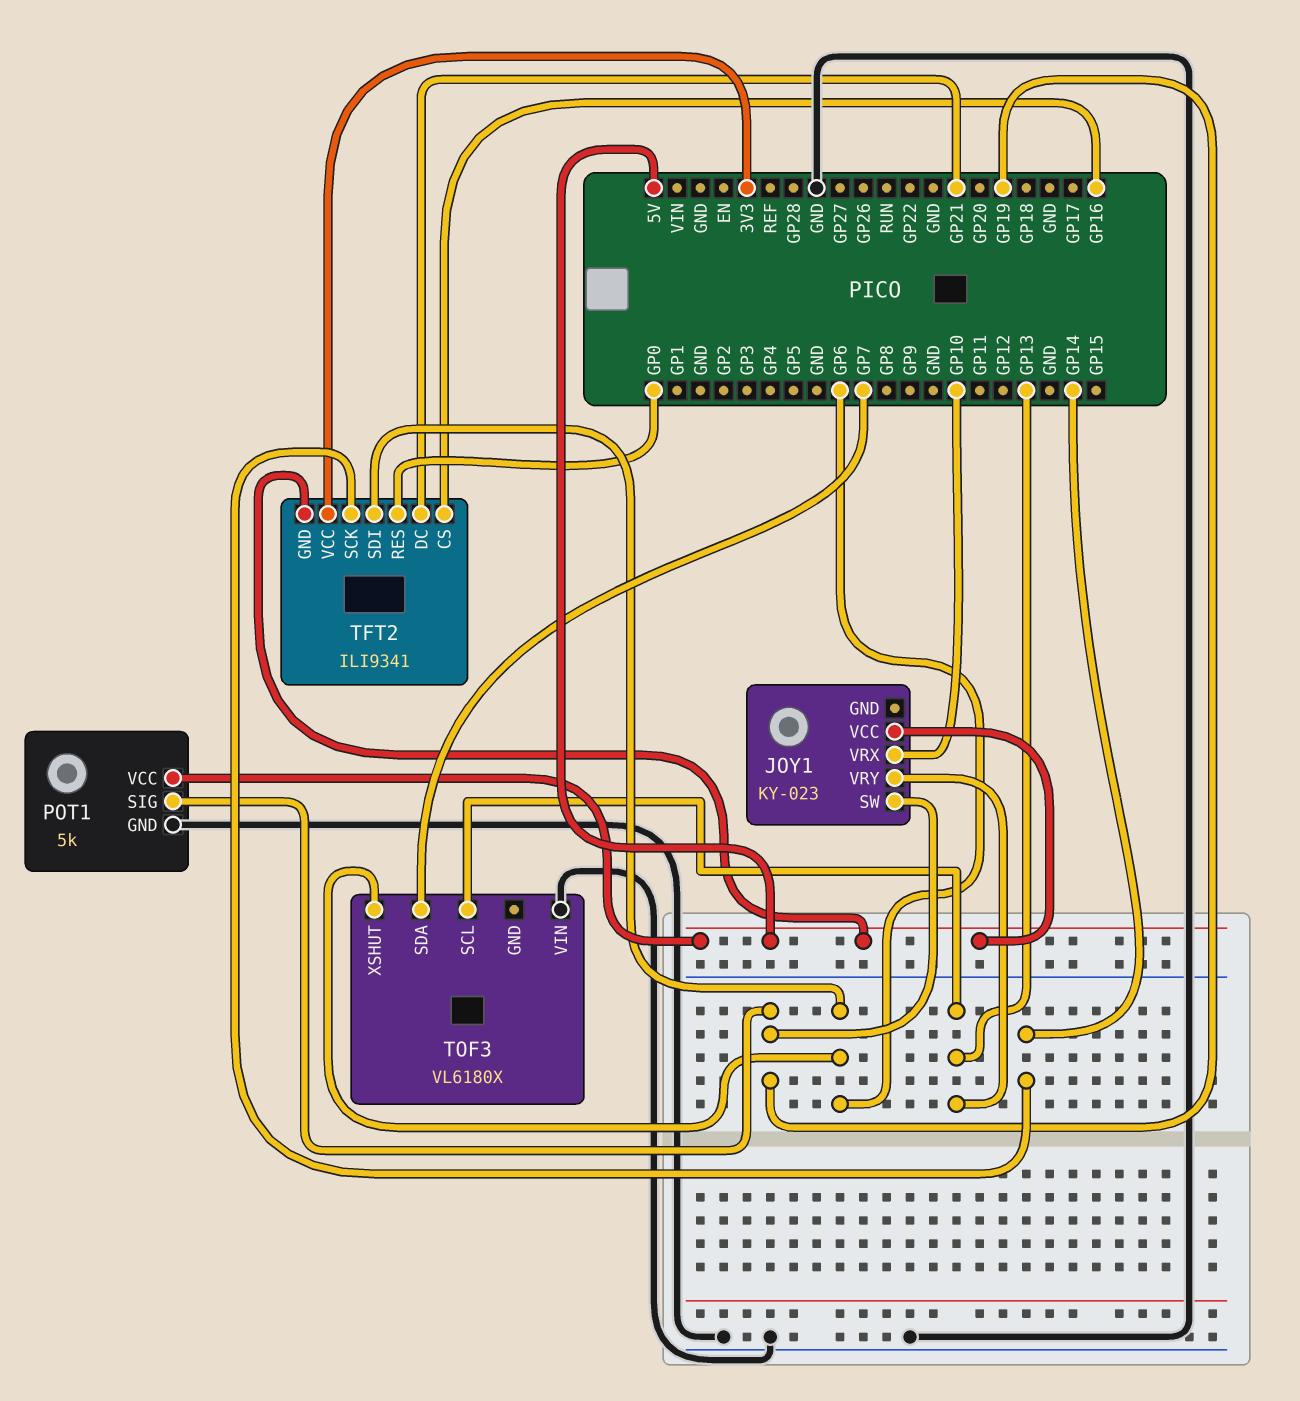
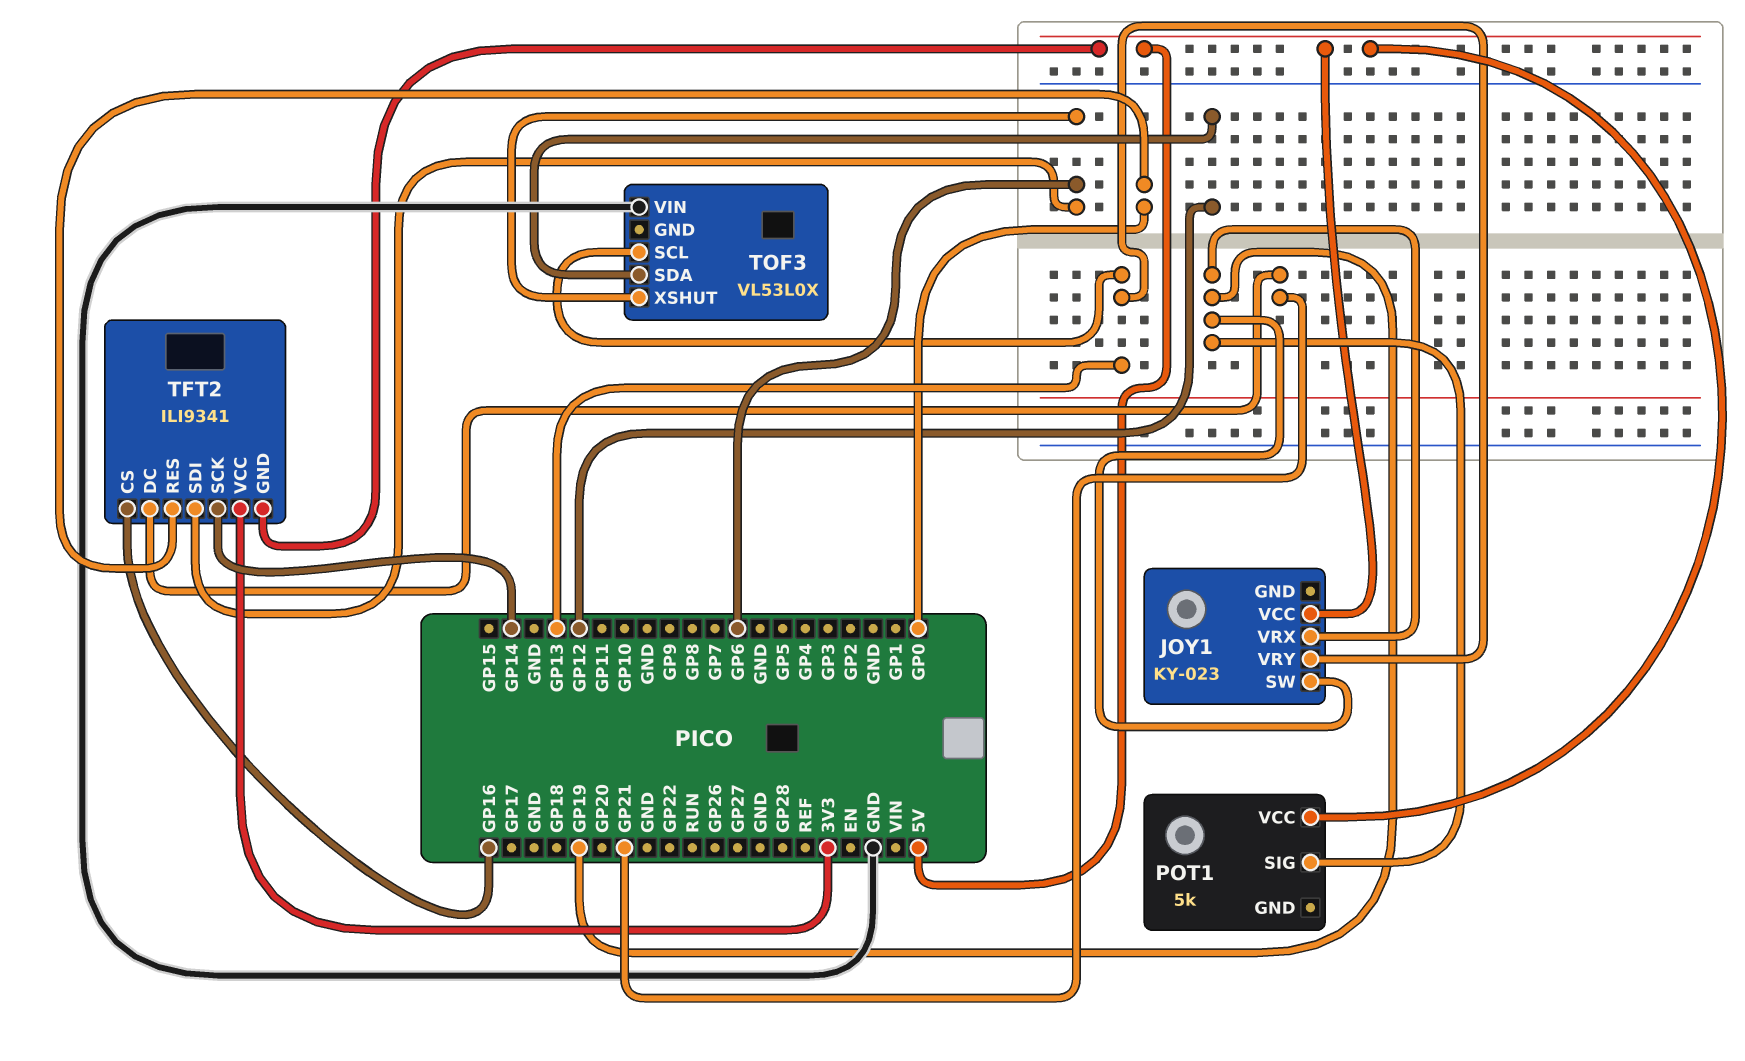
JOY1 pin VRX: GP10 -> GP19
POT1 pin GND: GND -> none
TOF3: VL6180X -> VL53L0X
TOF3 pin SDA: GP7 -> GP12

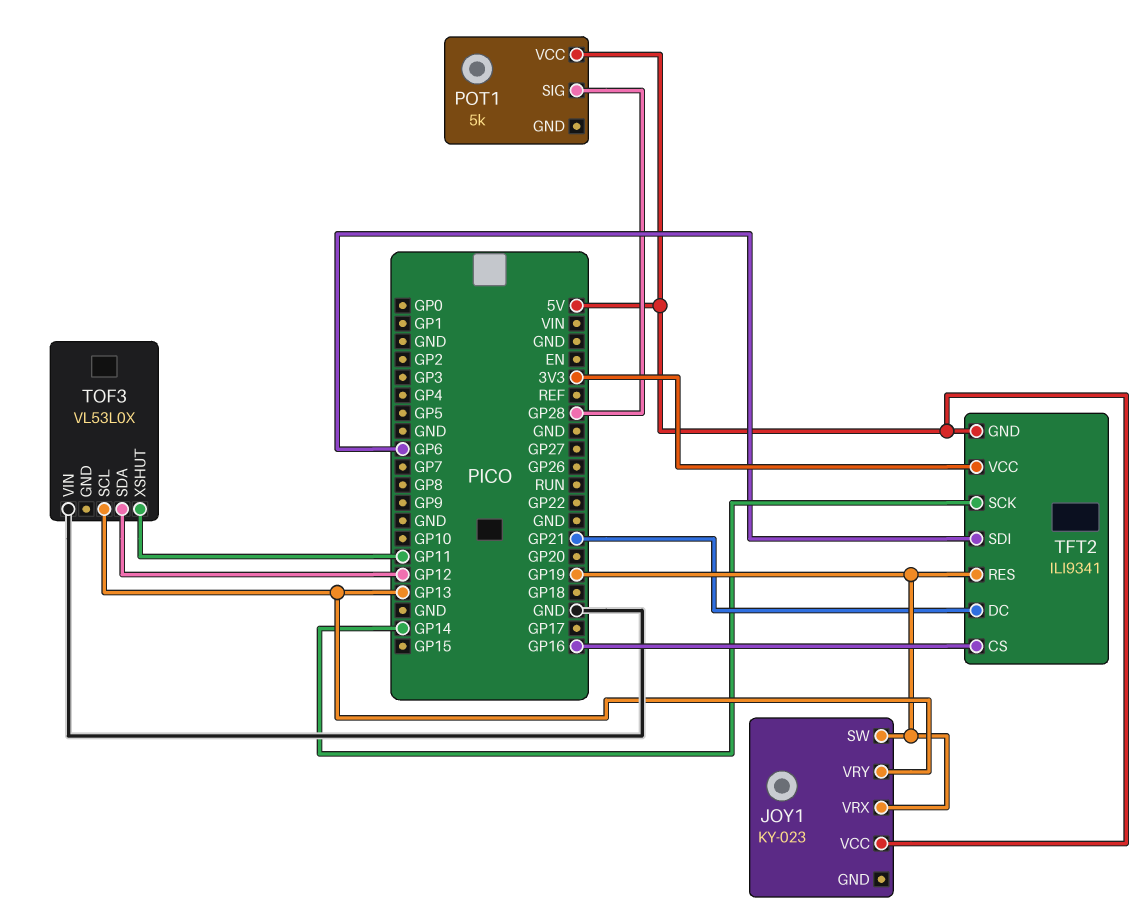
POT1 pin SIG: GP19 -> GP28
TFT2 pin RES: GP0 -> GP19
TOF3 pin XSHUT: GP6 -> GP11

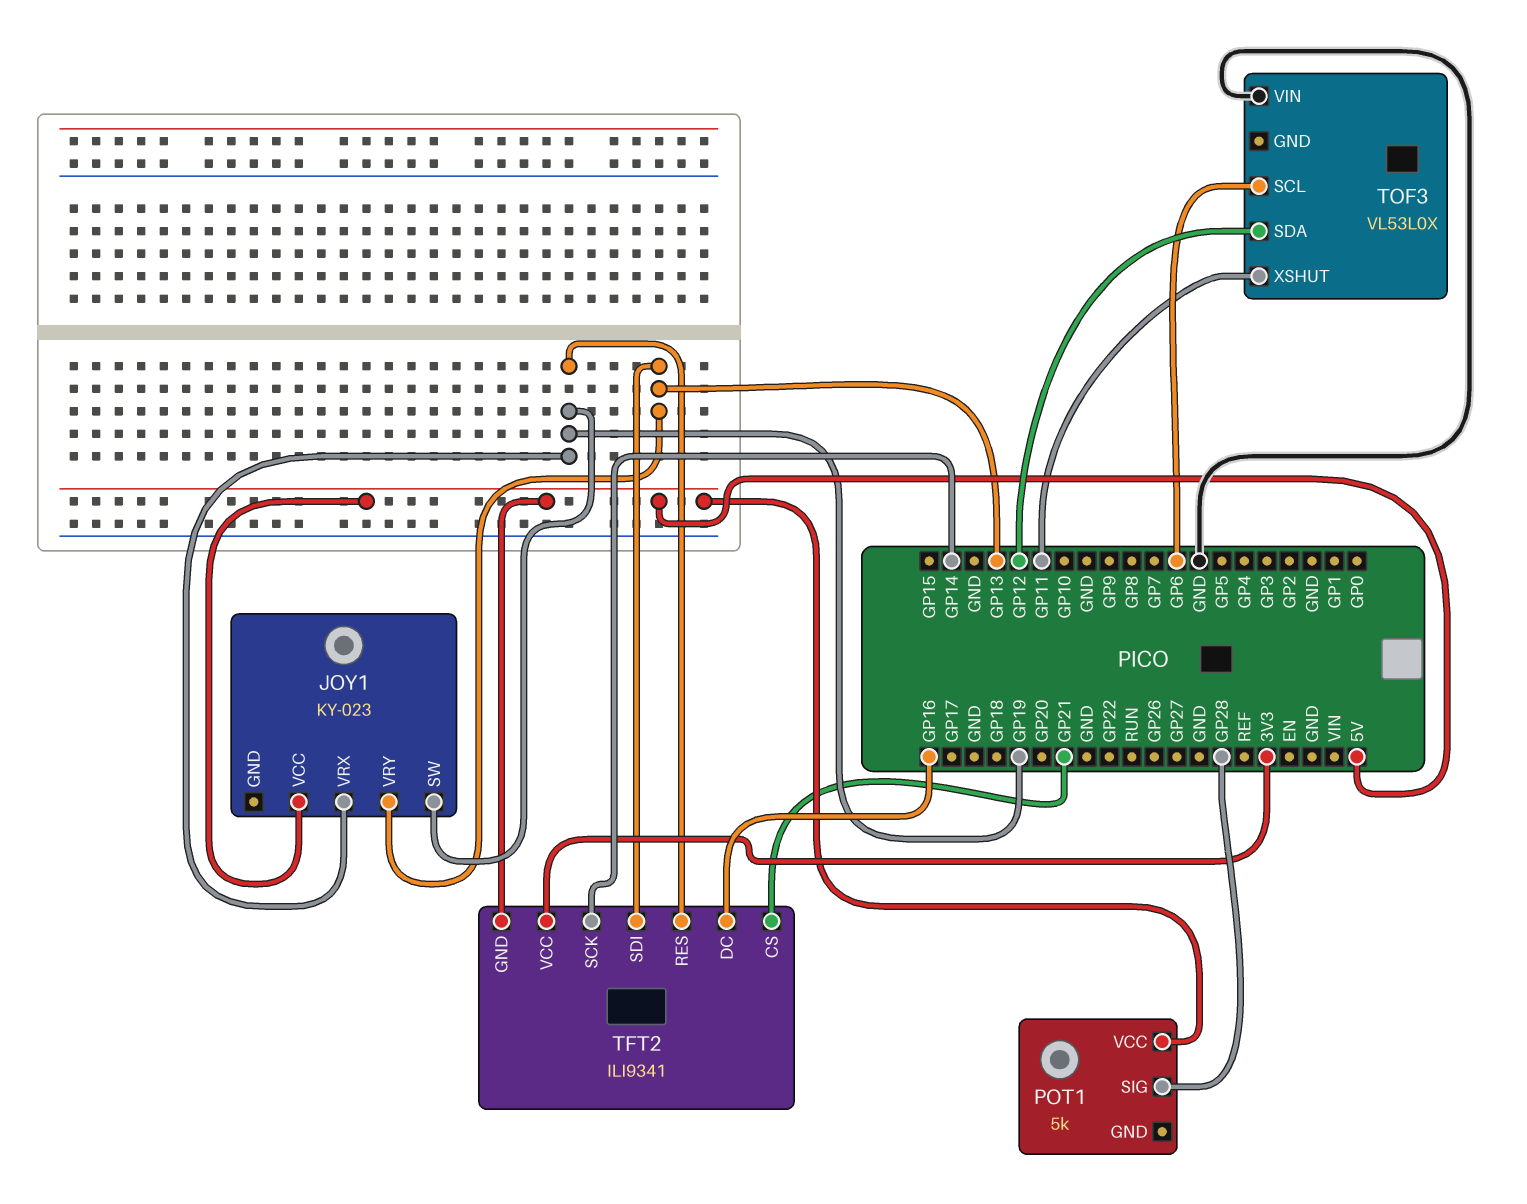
TFT2 pin CS: GP16 -> GP21
TFT2 pin DC: GP21 -> GP16
TFT2 pin SDI: GP6 -> GP13
TOF3 pin SCL: GP13 -> GP6

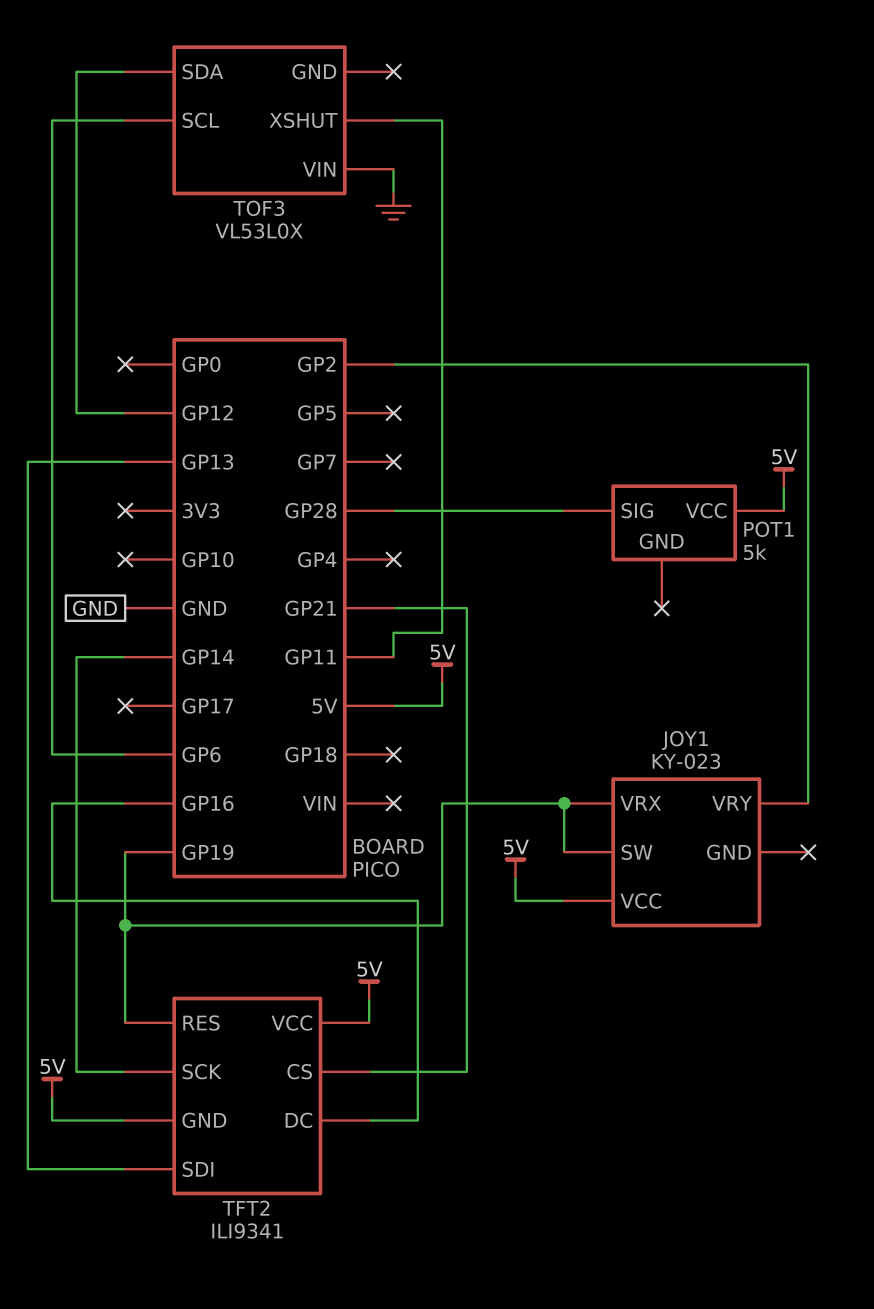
JOY1 pin VRY: GP13 -> GP2
TFT2 pin VCC: 3V3 -> 5V

